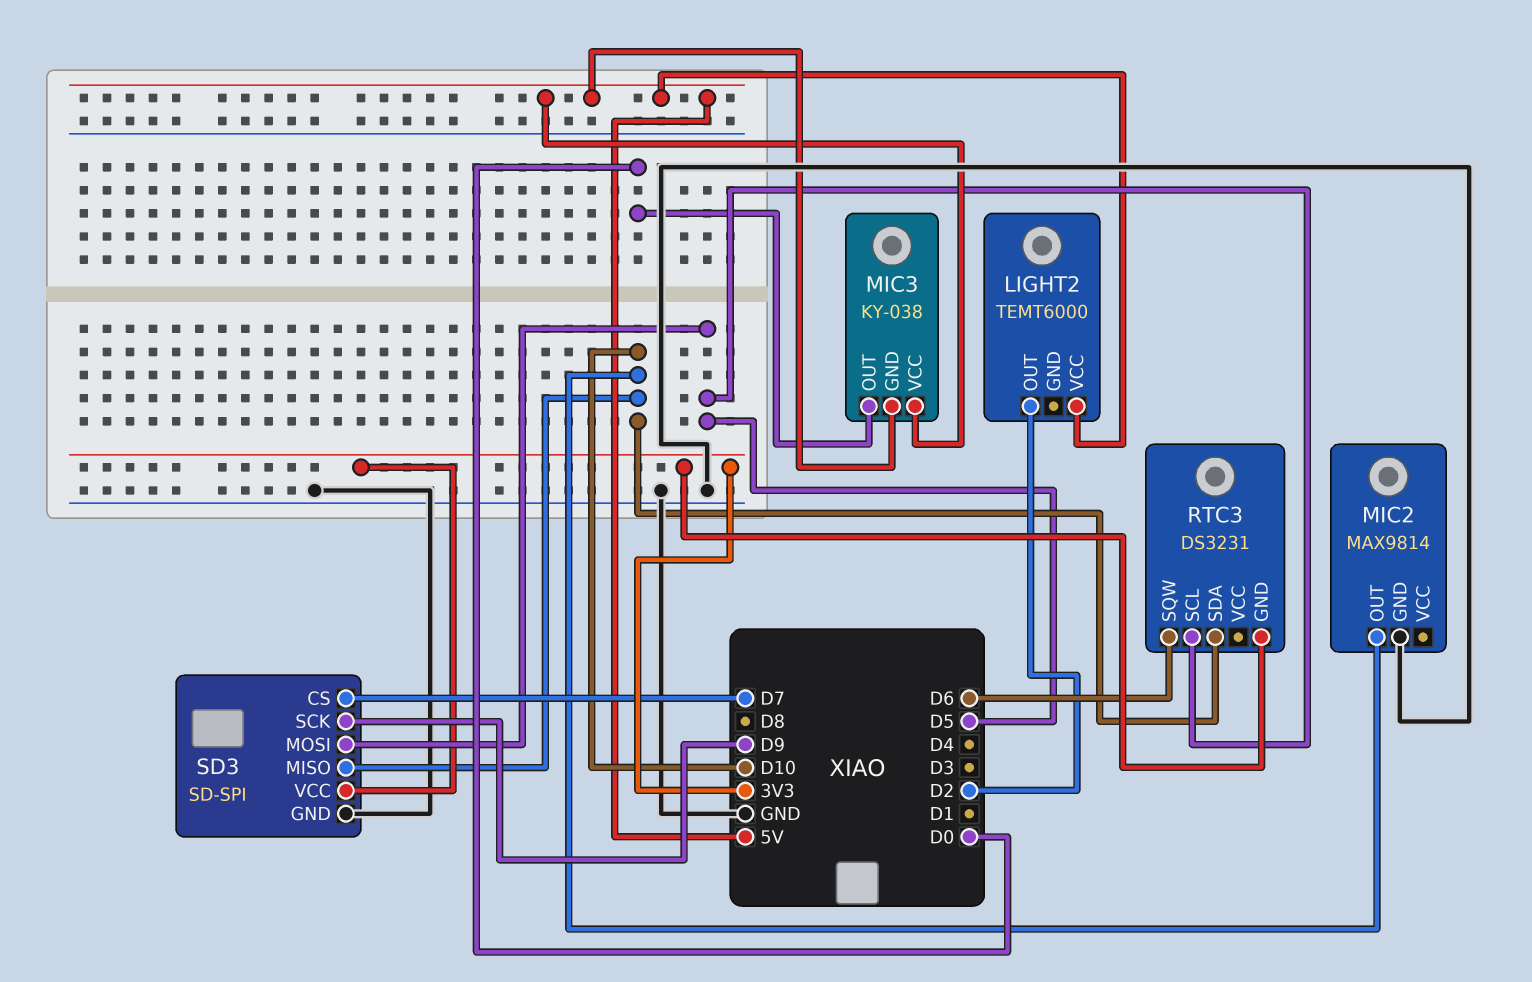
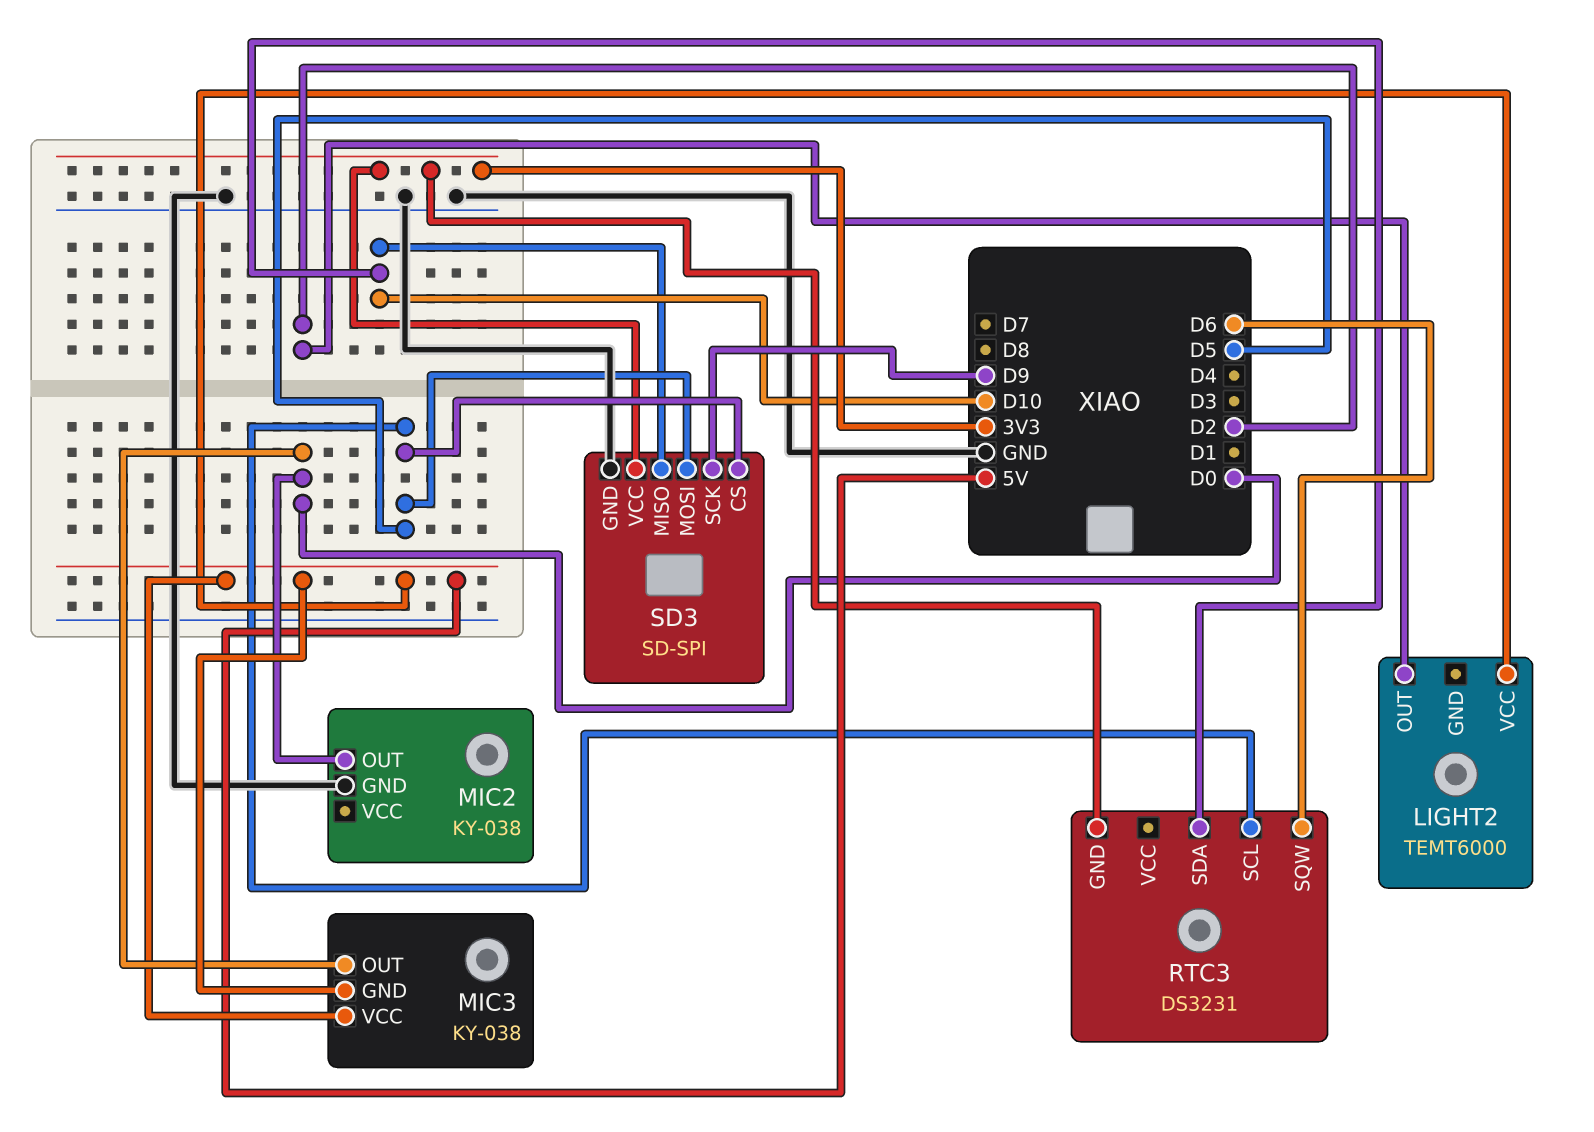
MIC2: MAX9814 -> KY-038
MIC2 pin OUT: D10 -> D0
SD3 pin CS: D7 -> D5

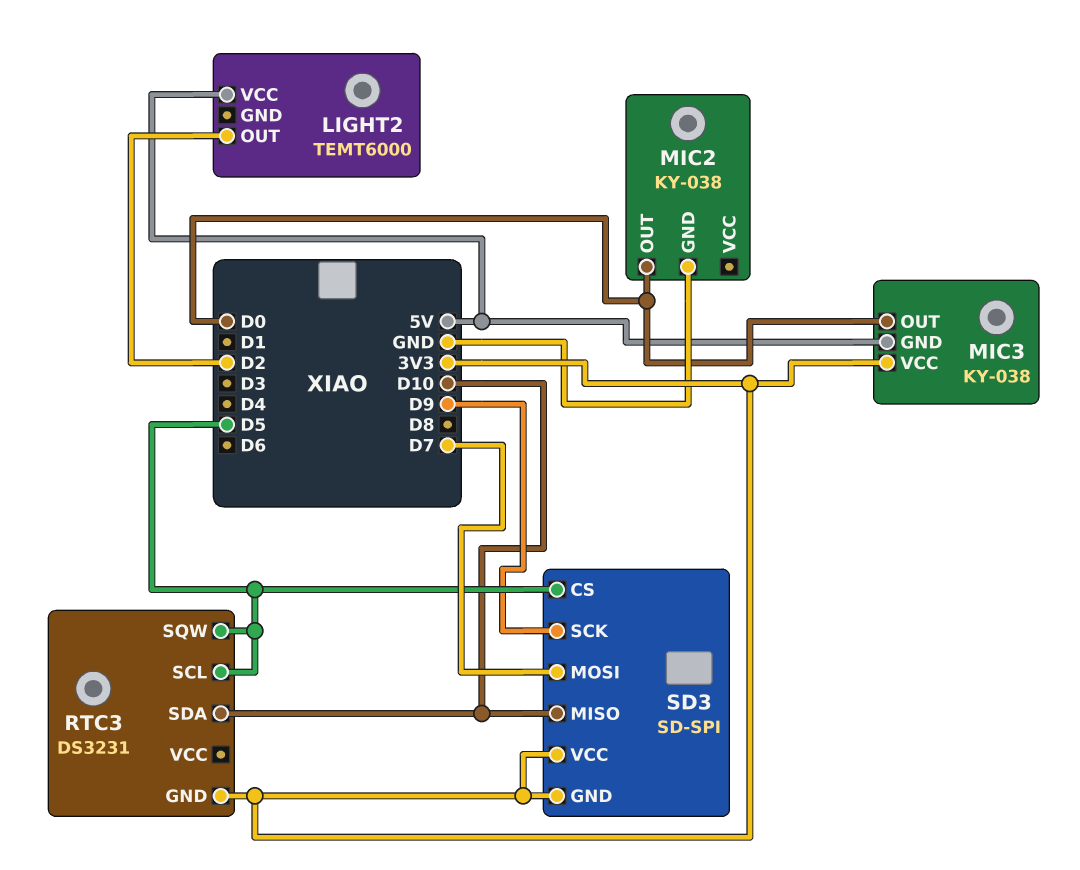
MIC3 pin VCC: 5V -> 3V3
RTC3 pin SQW: D6 -> D5
SD3 pin GND: GND -> 3V3
SD3 pin MOSI: D5 -> D7

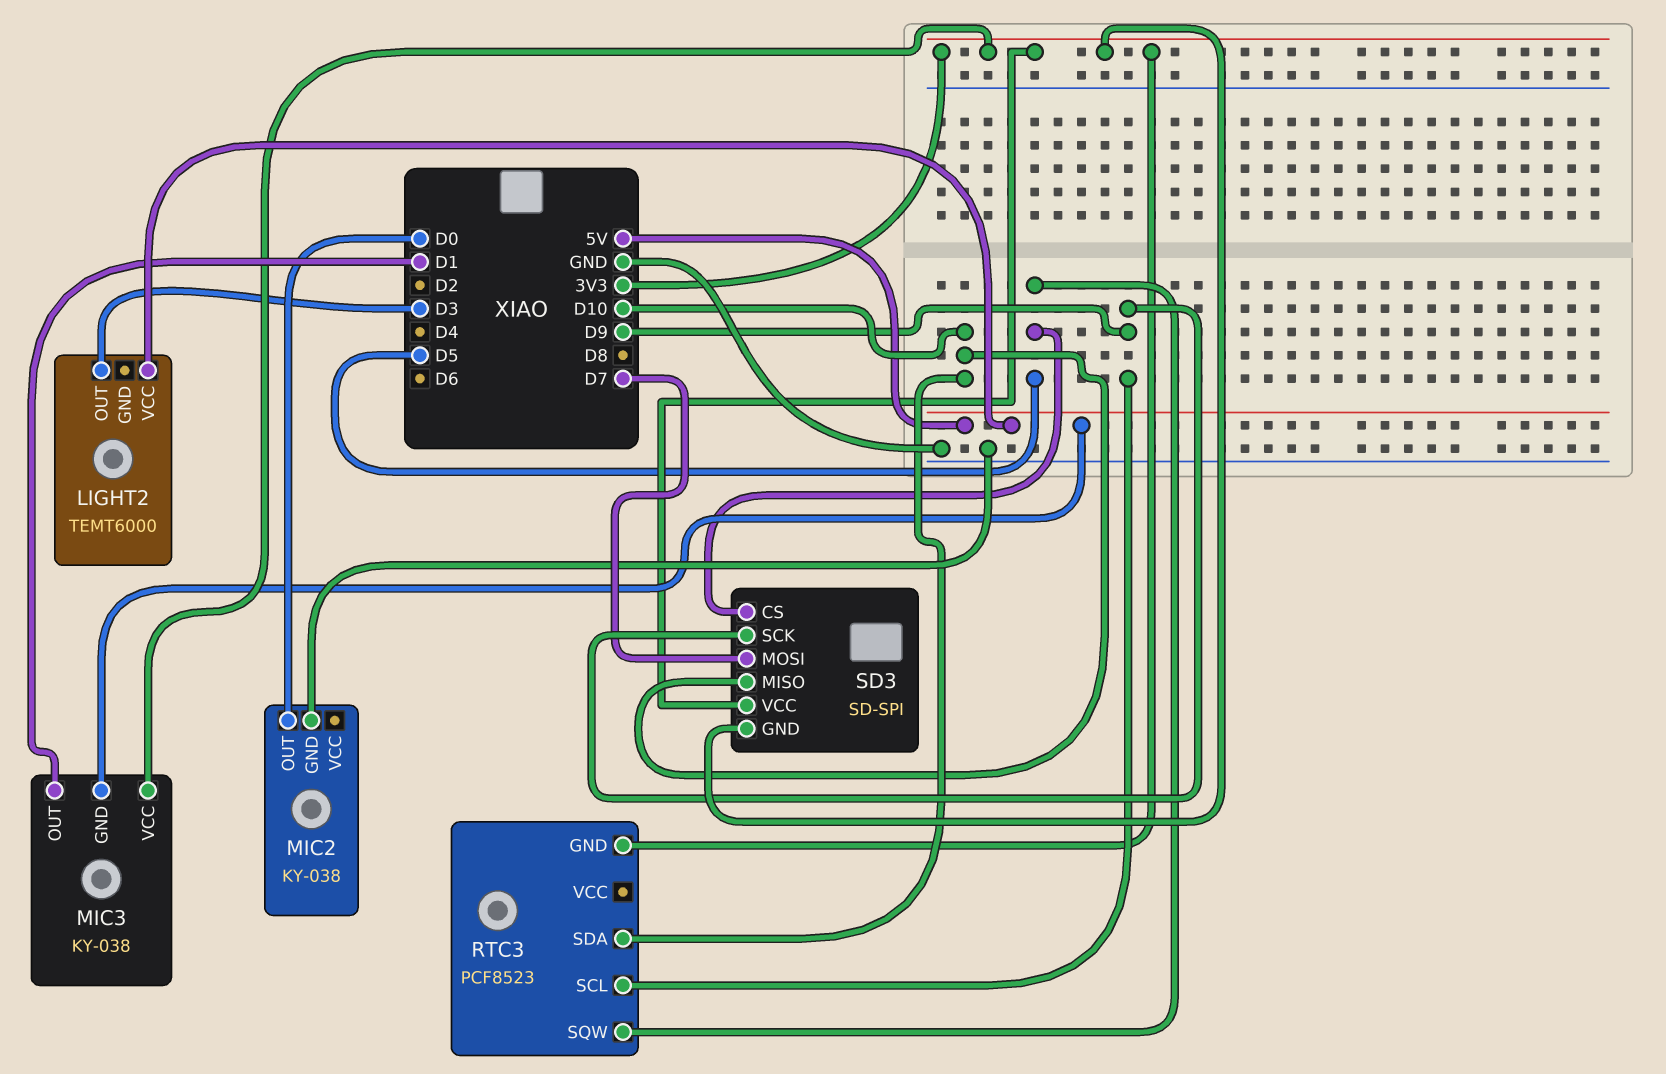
LIGHT2 pin OUT: D2 -> D3
MIC3 pin OUT: D0 -> D1
RTC3: DS3231 -> PCF8523
RTC3 pin SCL: D5 -> D9

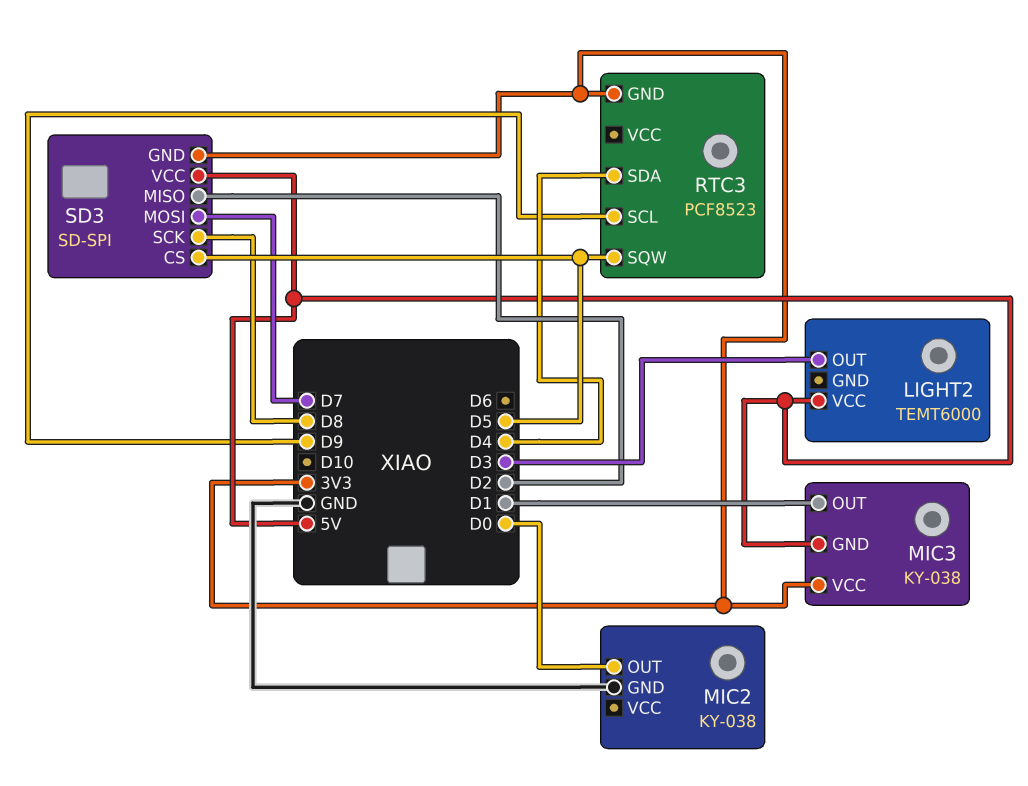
RTC3 pin SDA: D10 -> D4
SD3 pin MISO: D10 -> D2
SD3 pin SCK: D9 -> D8
SD3 pin VCC: 3V3 -> 5V

